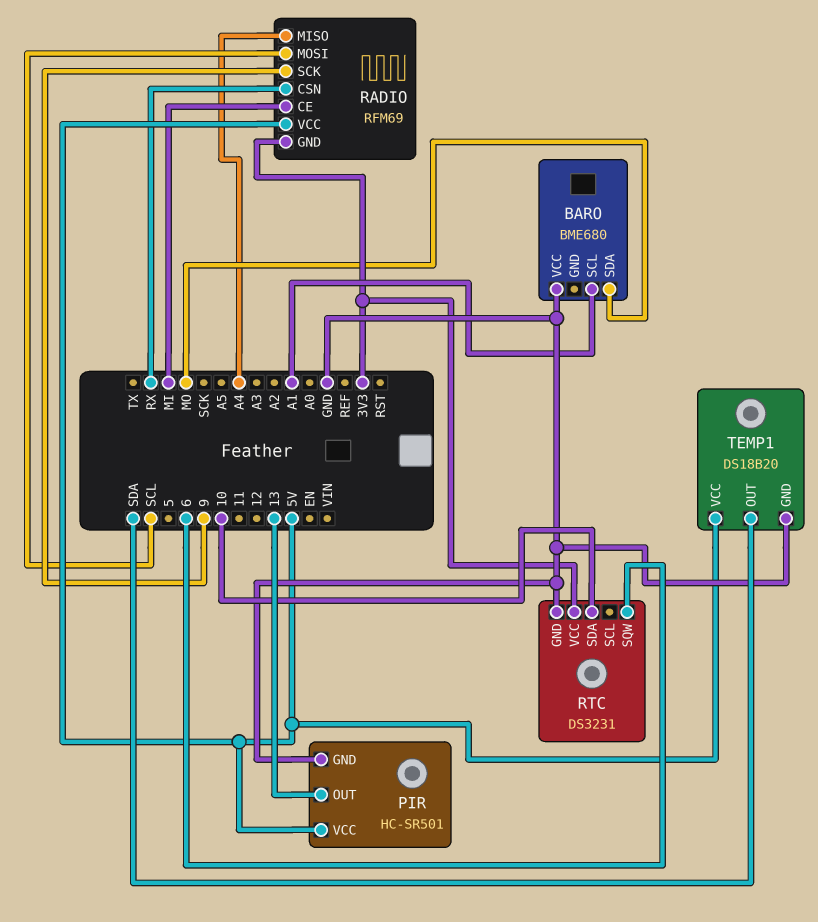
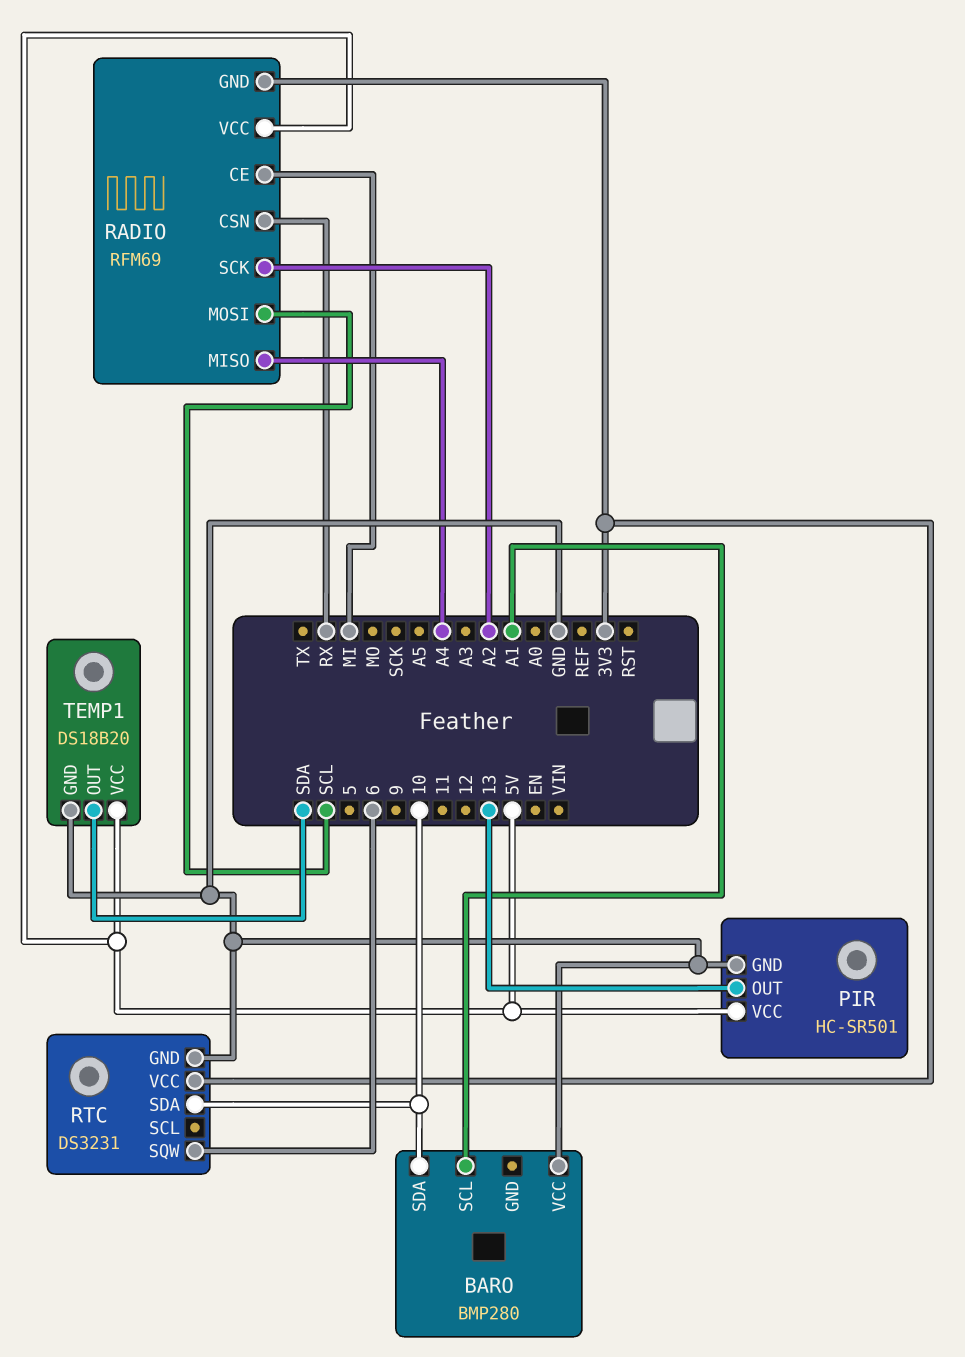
BARO: BME680 -> BMP280
BARO pin SDA: MO -> 10
RADIO pin SCK: 9 -> A2

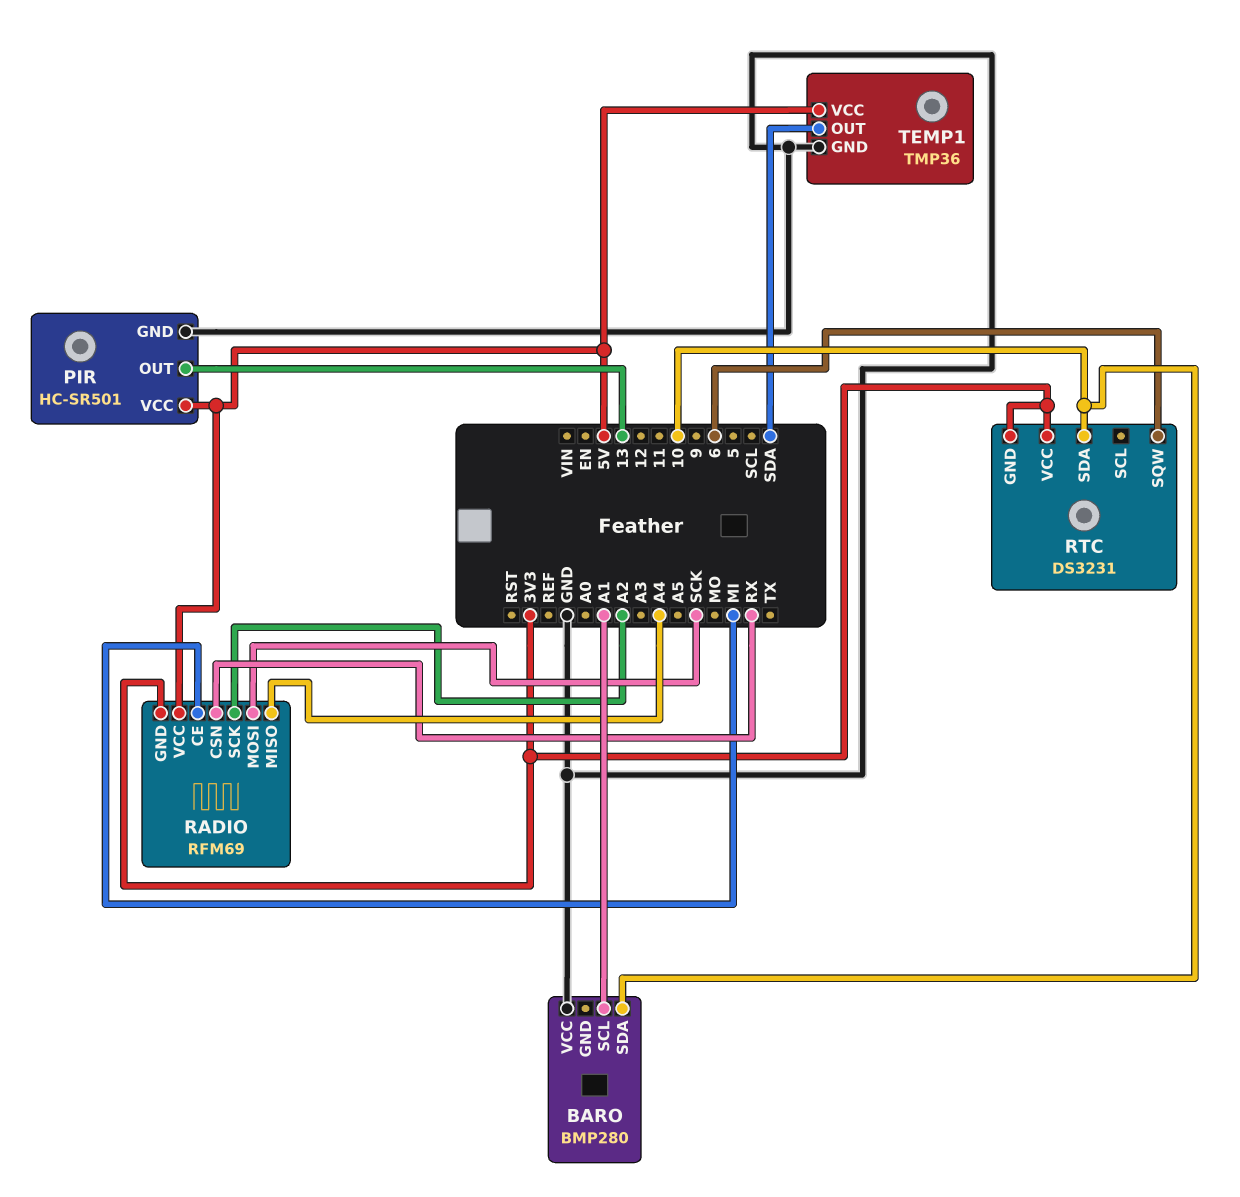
RADIO pin MOSI: SCL -> SCK
RTC pin GND: GND -> 3V3
TEMP1: DS18B20 -> TMP36

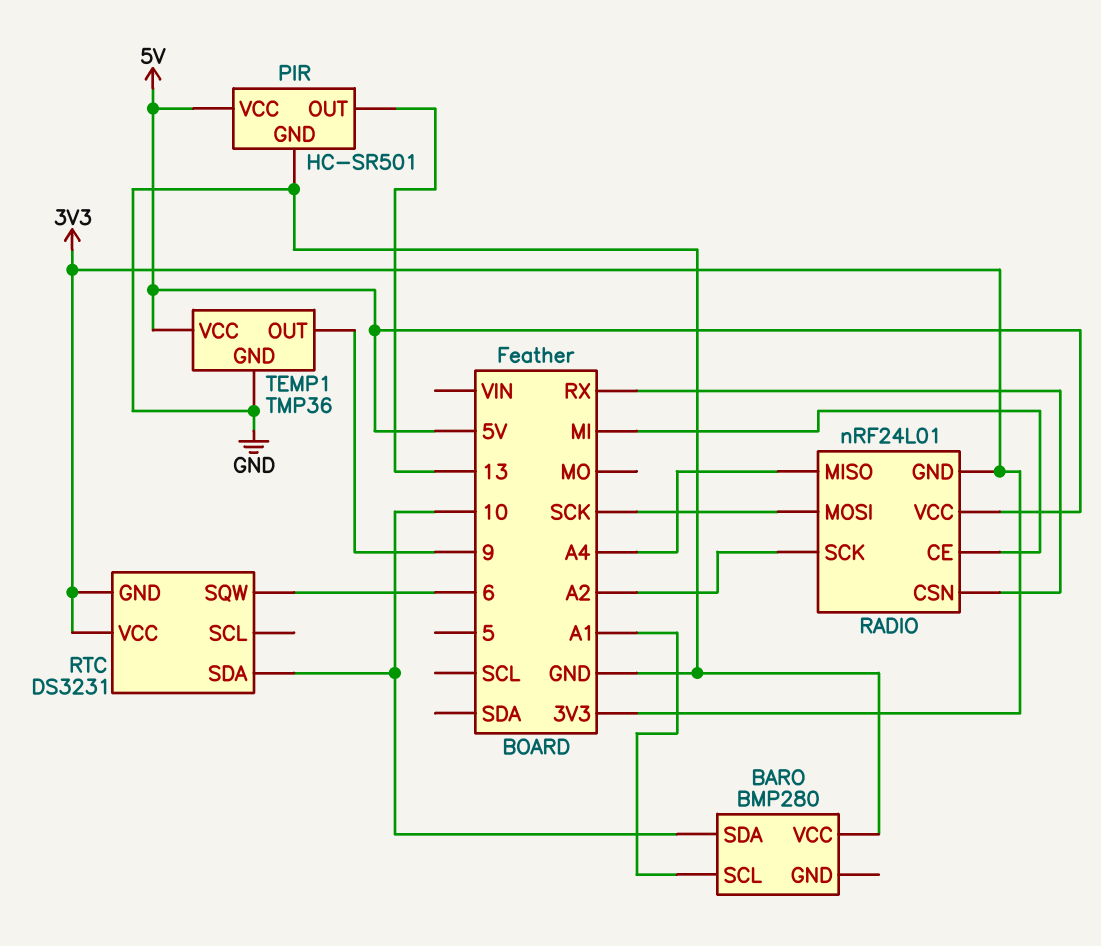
RADIO: RFM69 -> nRF24L01
TEMP1 pin OUT: SDA -> 9

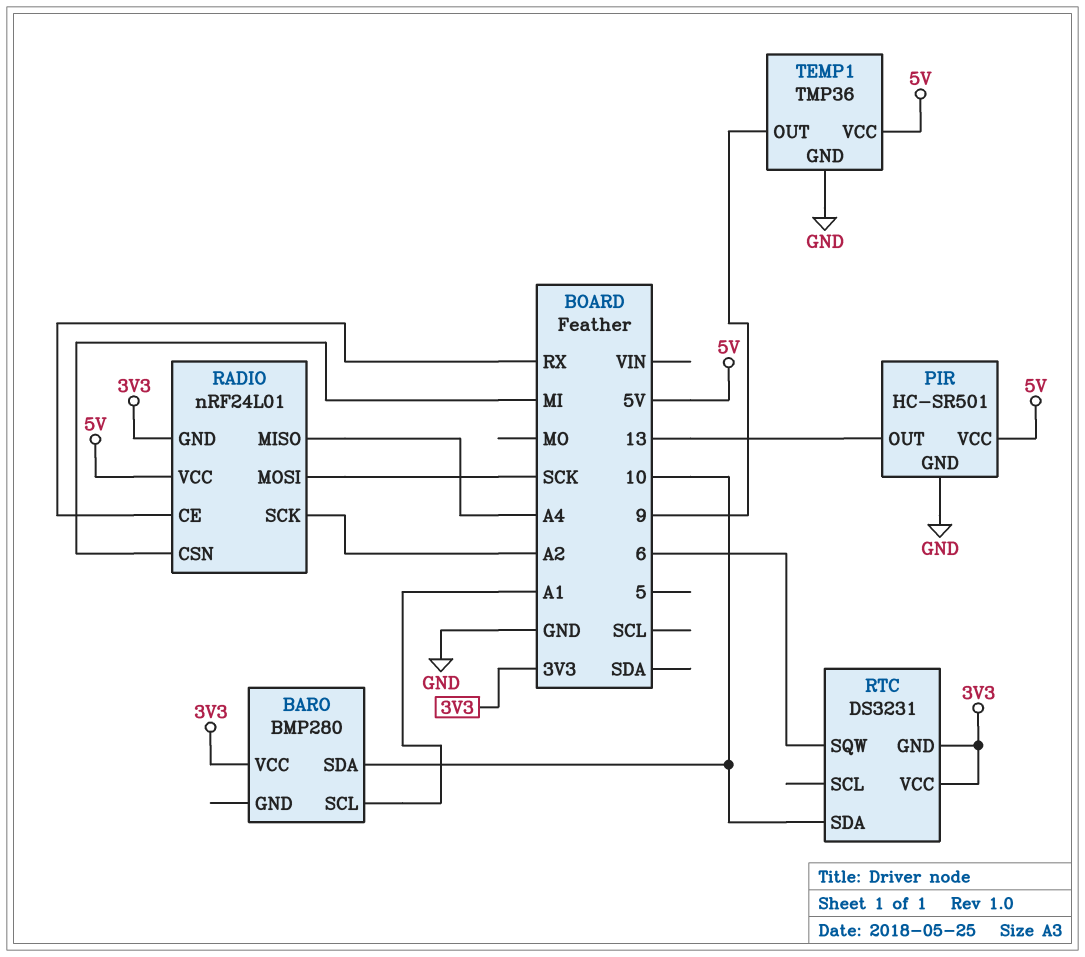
BARO pin VCC: GND -> 3V3
RADIO pin CE: MI -> RX
RADIO pin CSN: RX -> MI

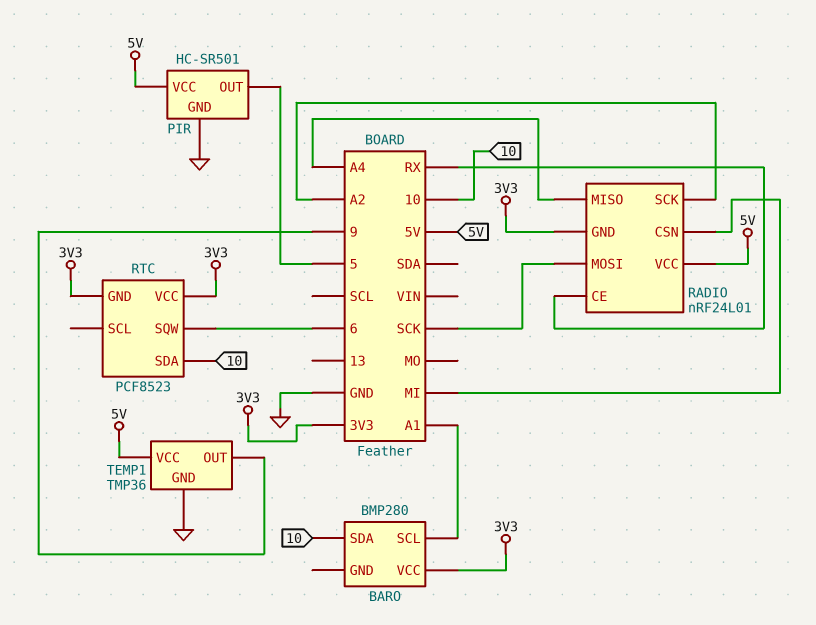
PIR pin OUT: 13 -> 5
RTC: DS3231 -> PCF8523

